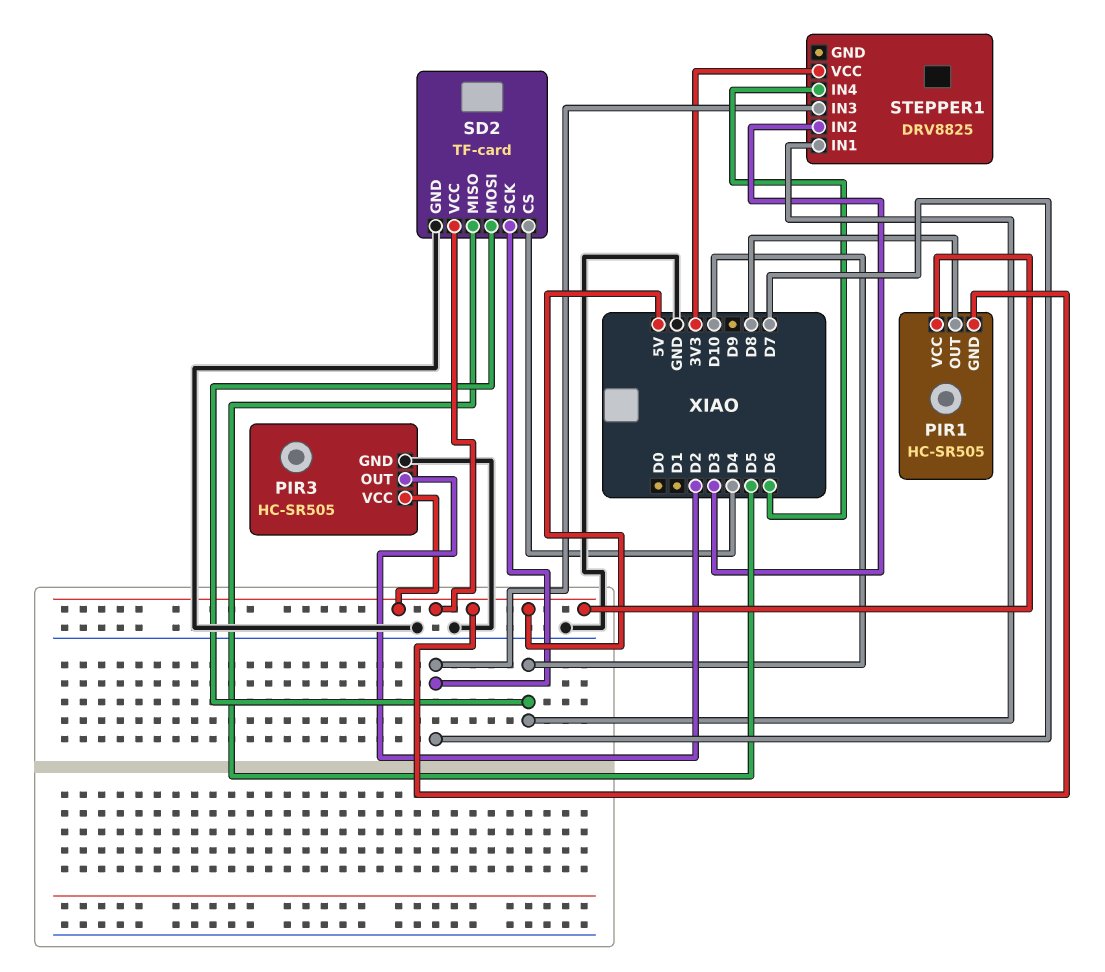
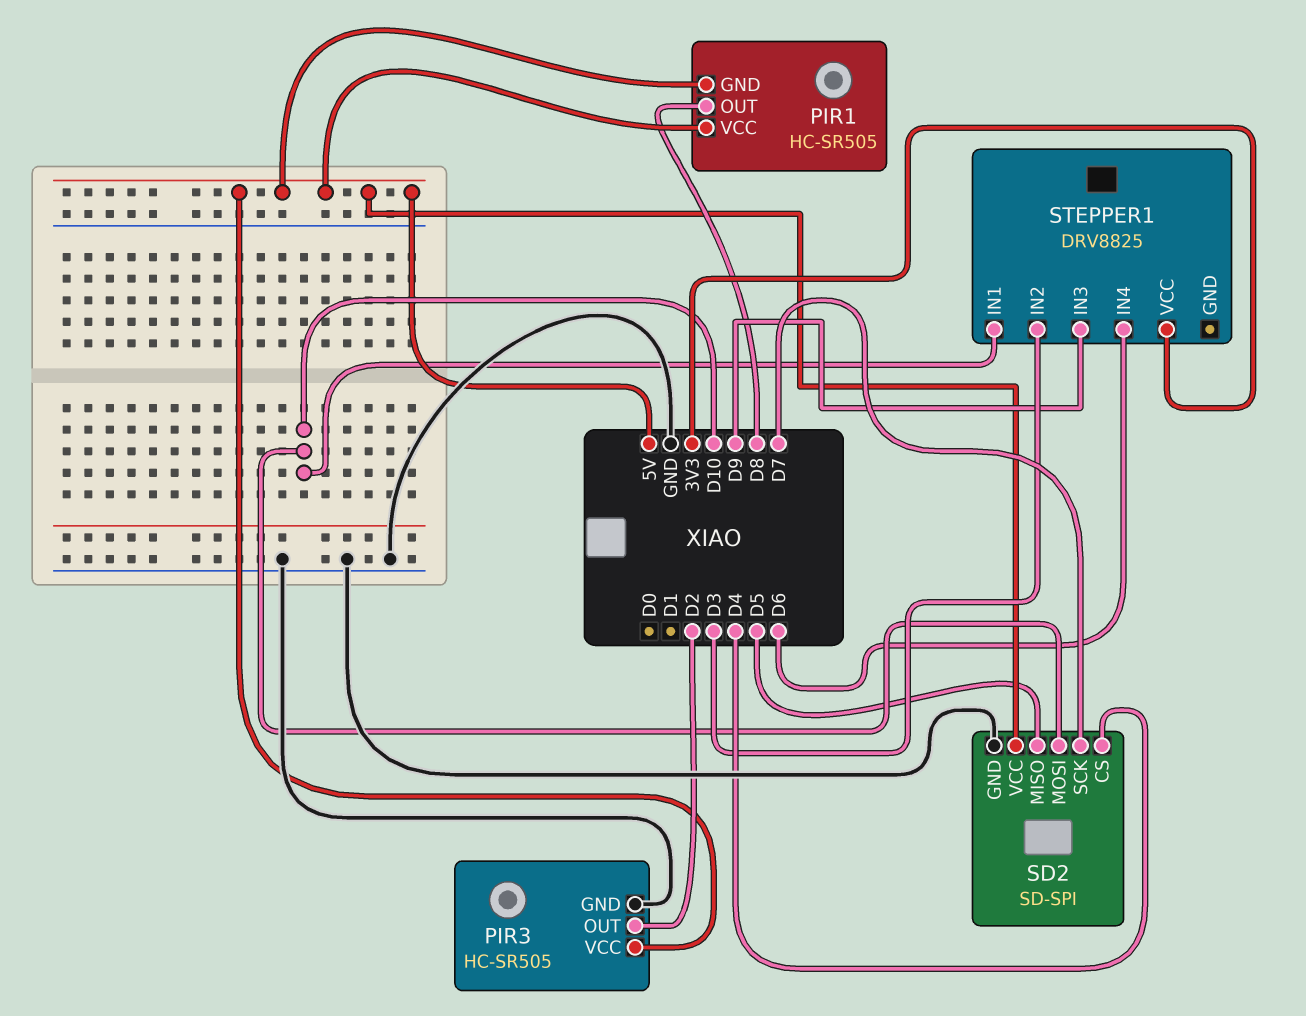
SD2: TF-card -> SD-SPI
STEPPER1 pin IN3: D7 -> D9

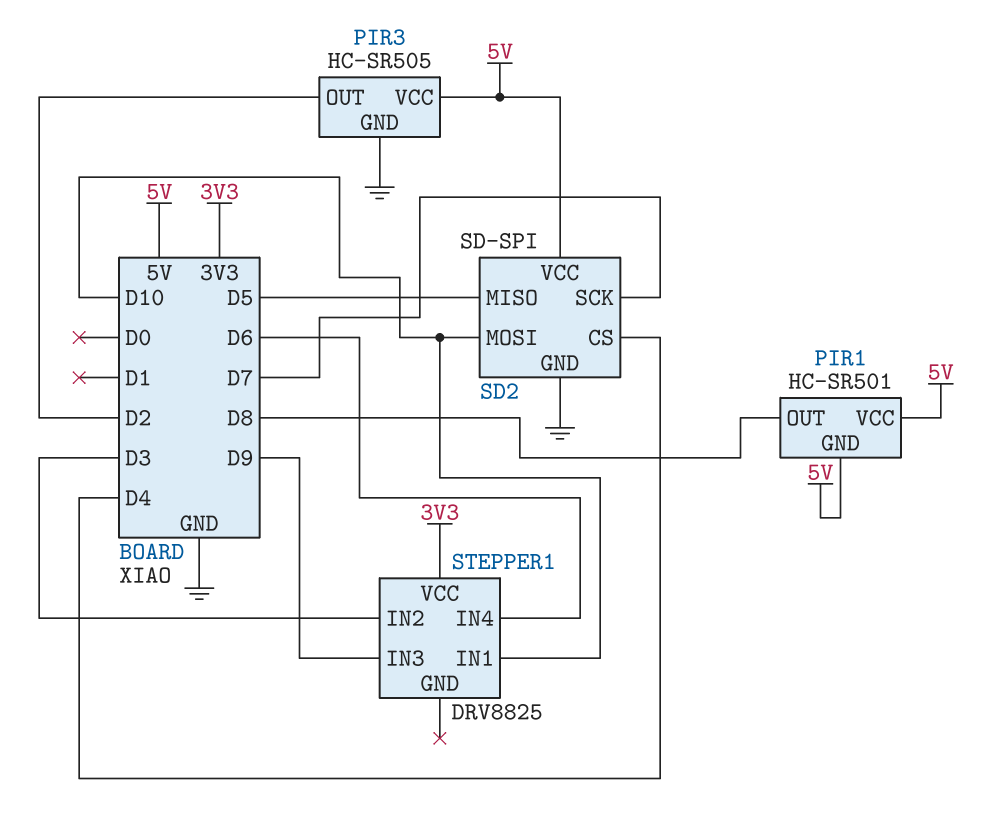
PIR1: HC-SR505 -> HC-SR501

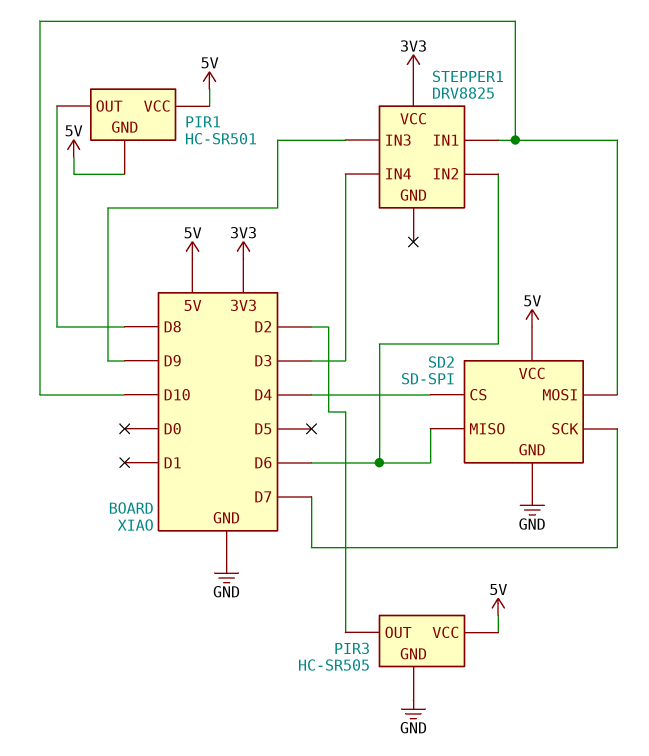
SD2 pin MISO: D5 -> D6
STEPPER1 pin IN2: D3 -> D6
STEPPER1 pin IN4: D6 -> D3

